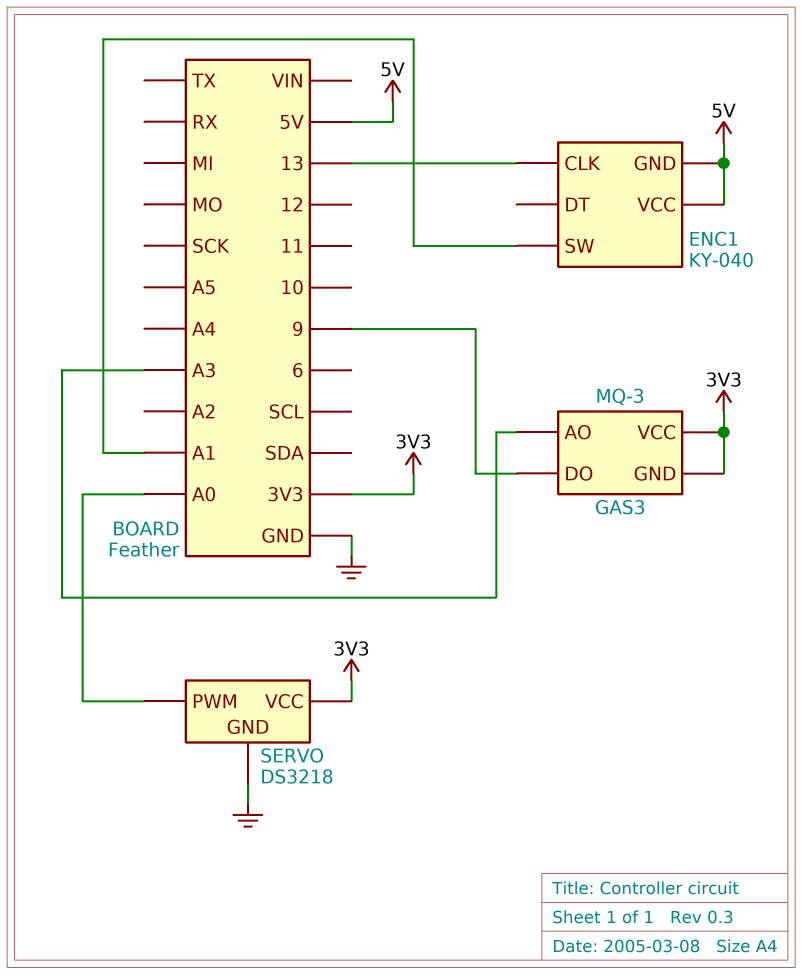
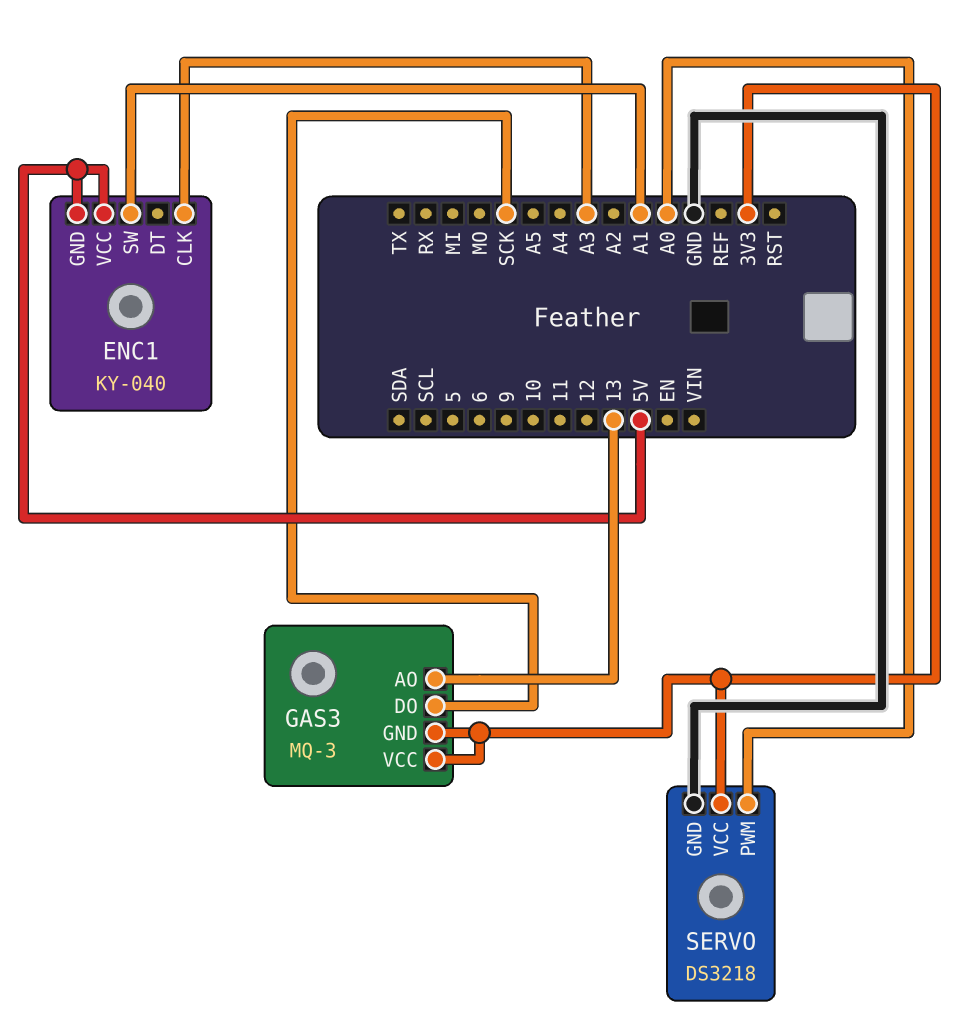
ENC1 pin CLK: 13 -> A3
GAS3 pin AO: A3 -> 13
GAS3 pin DO: 9 -> SCK

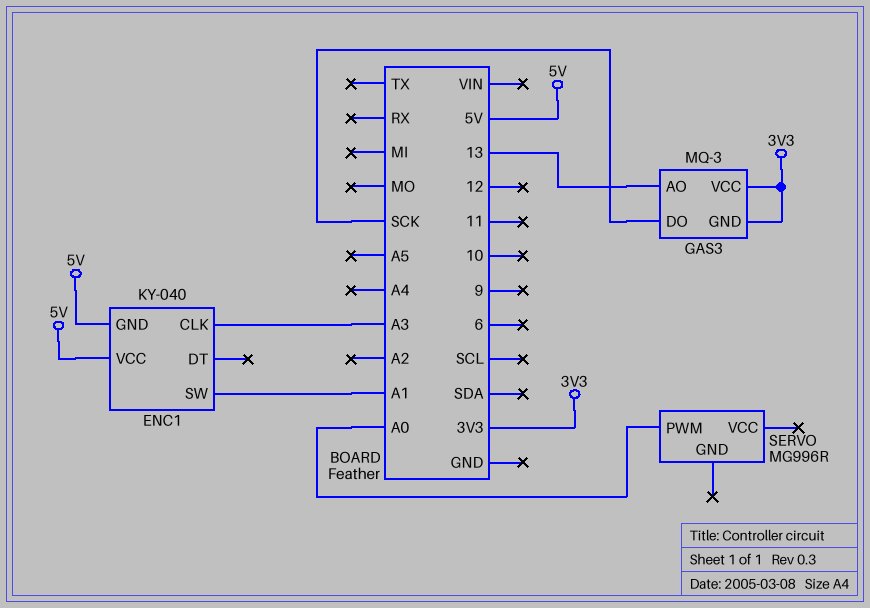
SERVO: DS3218 -> MG996R
SERVO pin GND: GND -> none
SERVO pin VCC: 3V3 -> none

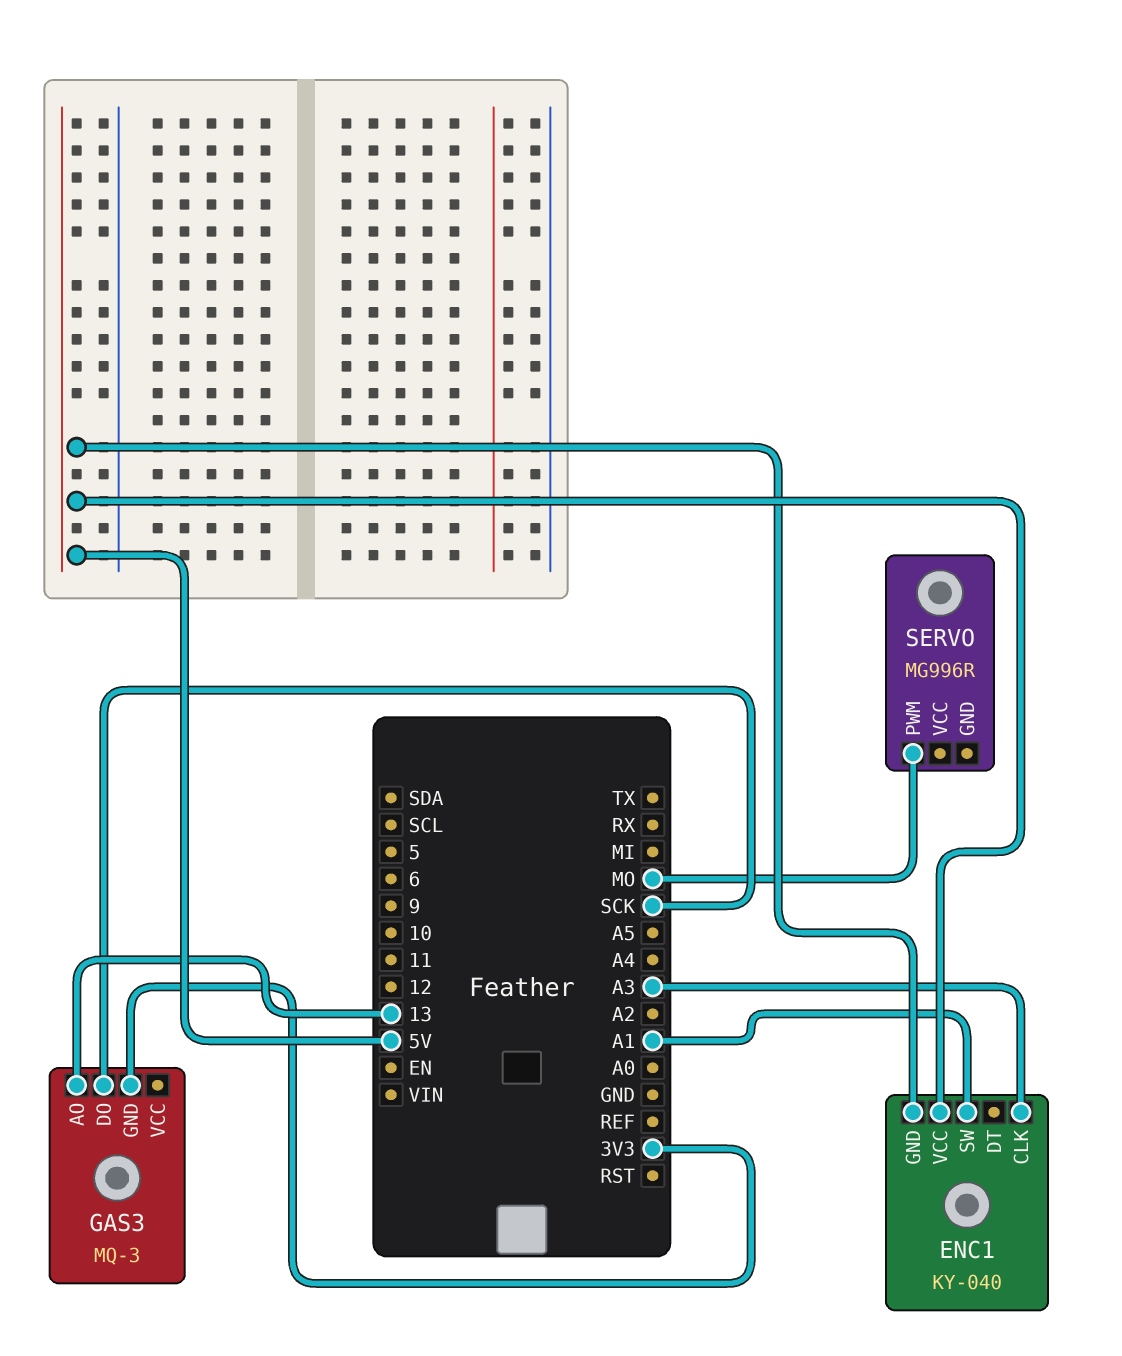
GAS3 pin VCC: 3V3 -> none
SERVO pin PWM: A0 -> MO

